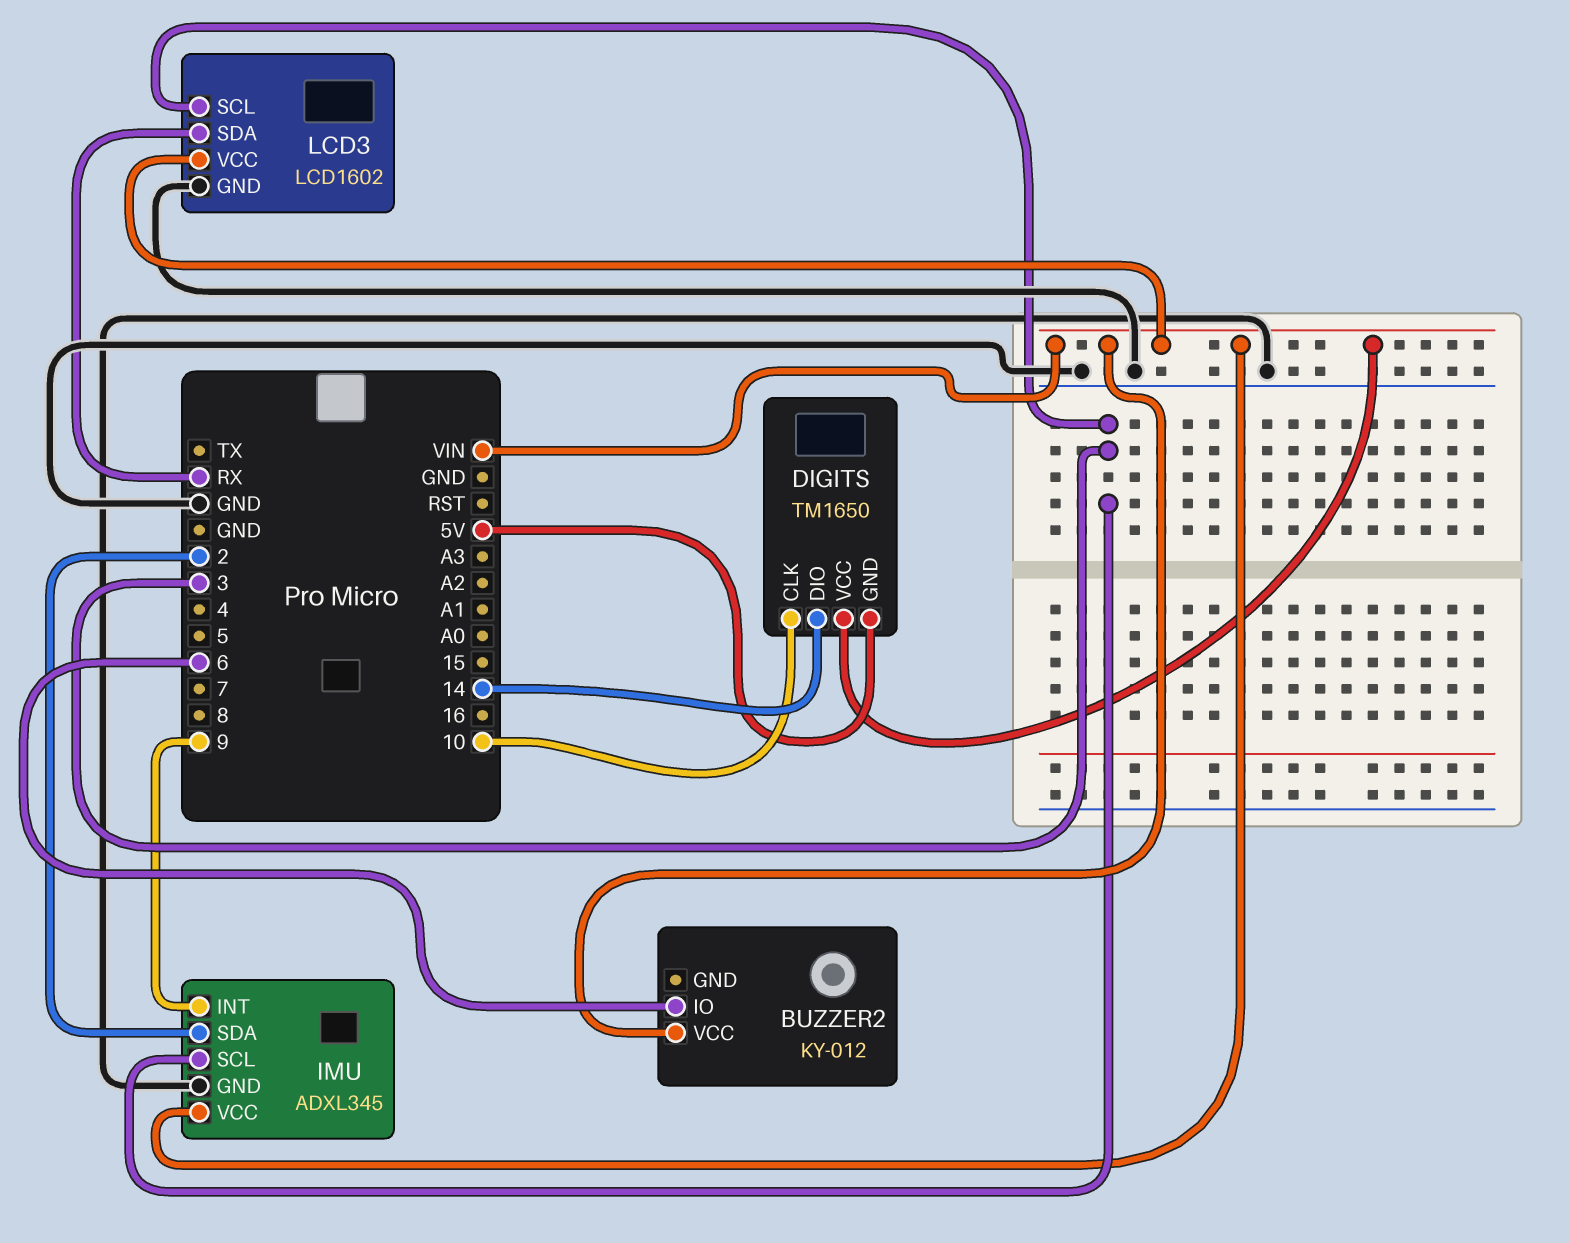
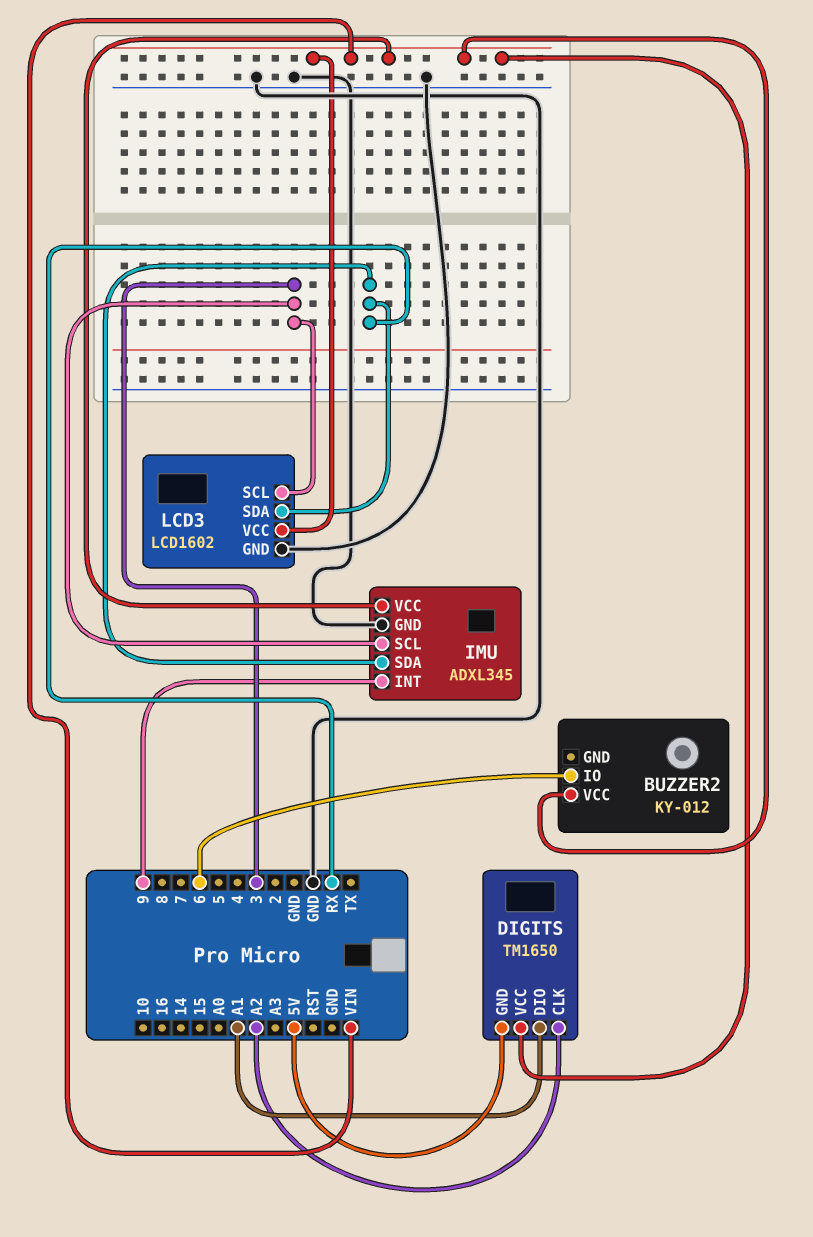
DIGITS pin CLK: 10 -> A2
DIGITS pin DIO: 14 -> A1
IMU pin SDA: 2 -> RX

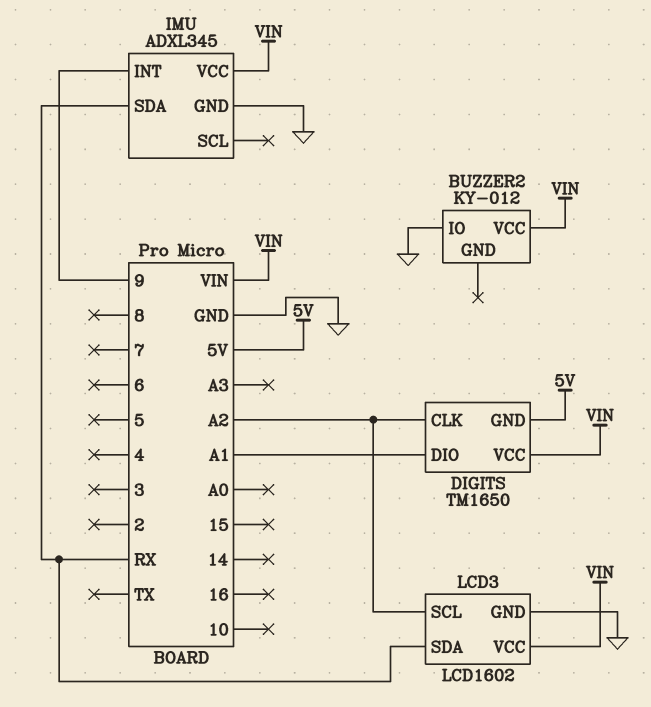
BUZZER2 pin IO: 6 -> GND
IMU pin SCL: 3 -> none
LCD3 pin SCL: 3 -> A2

